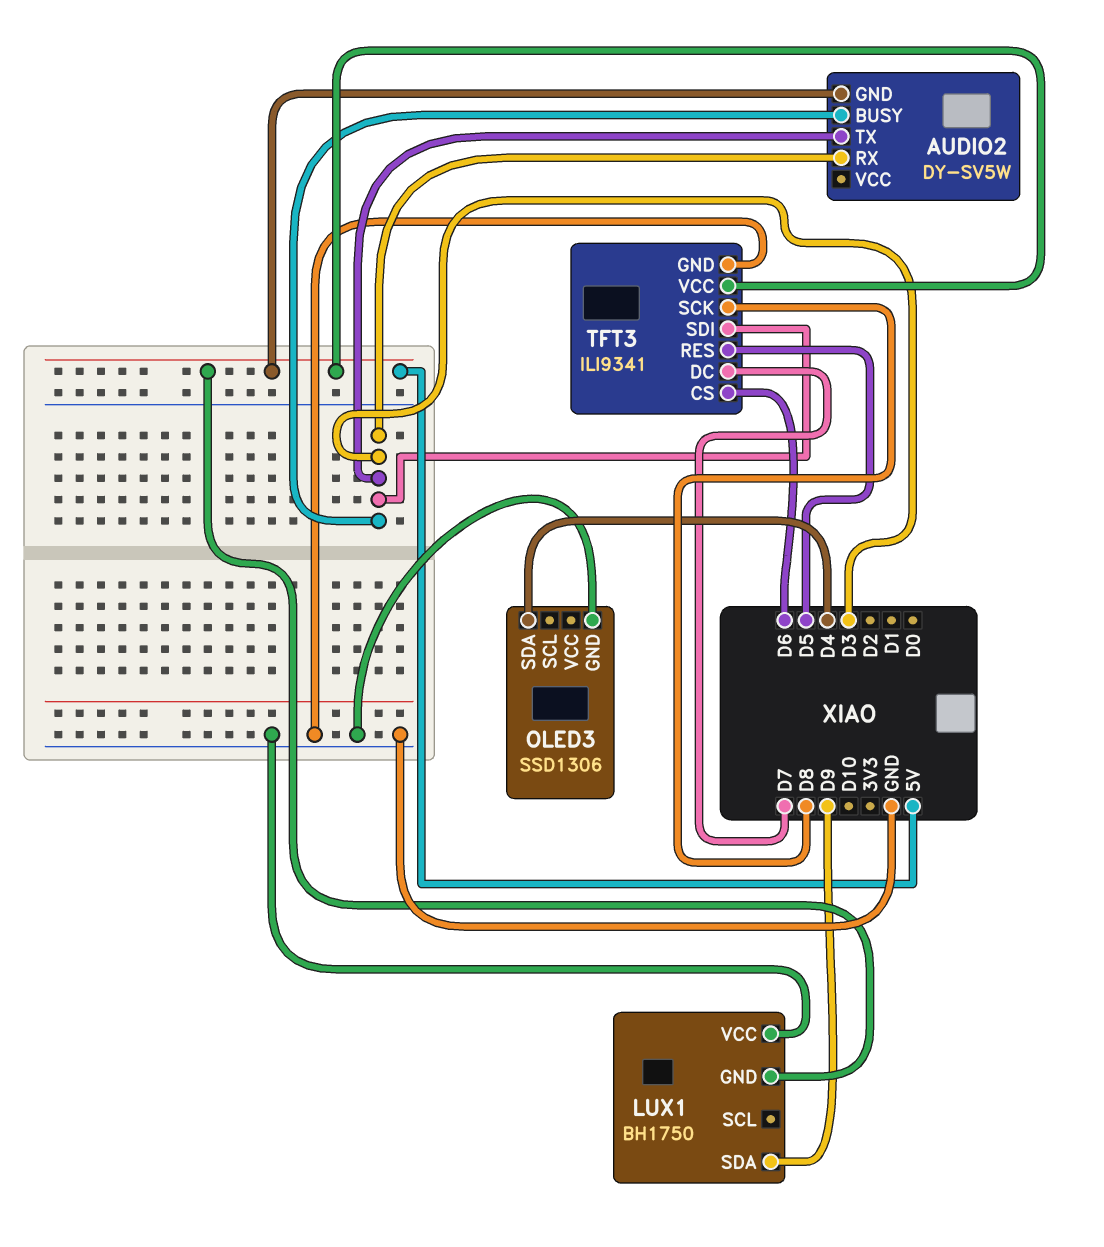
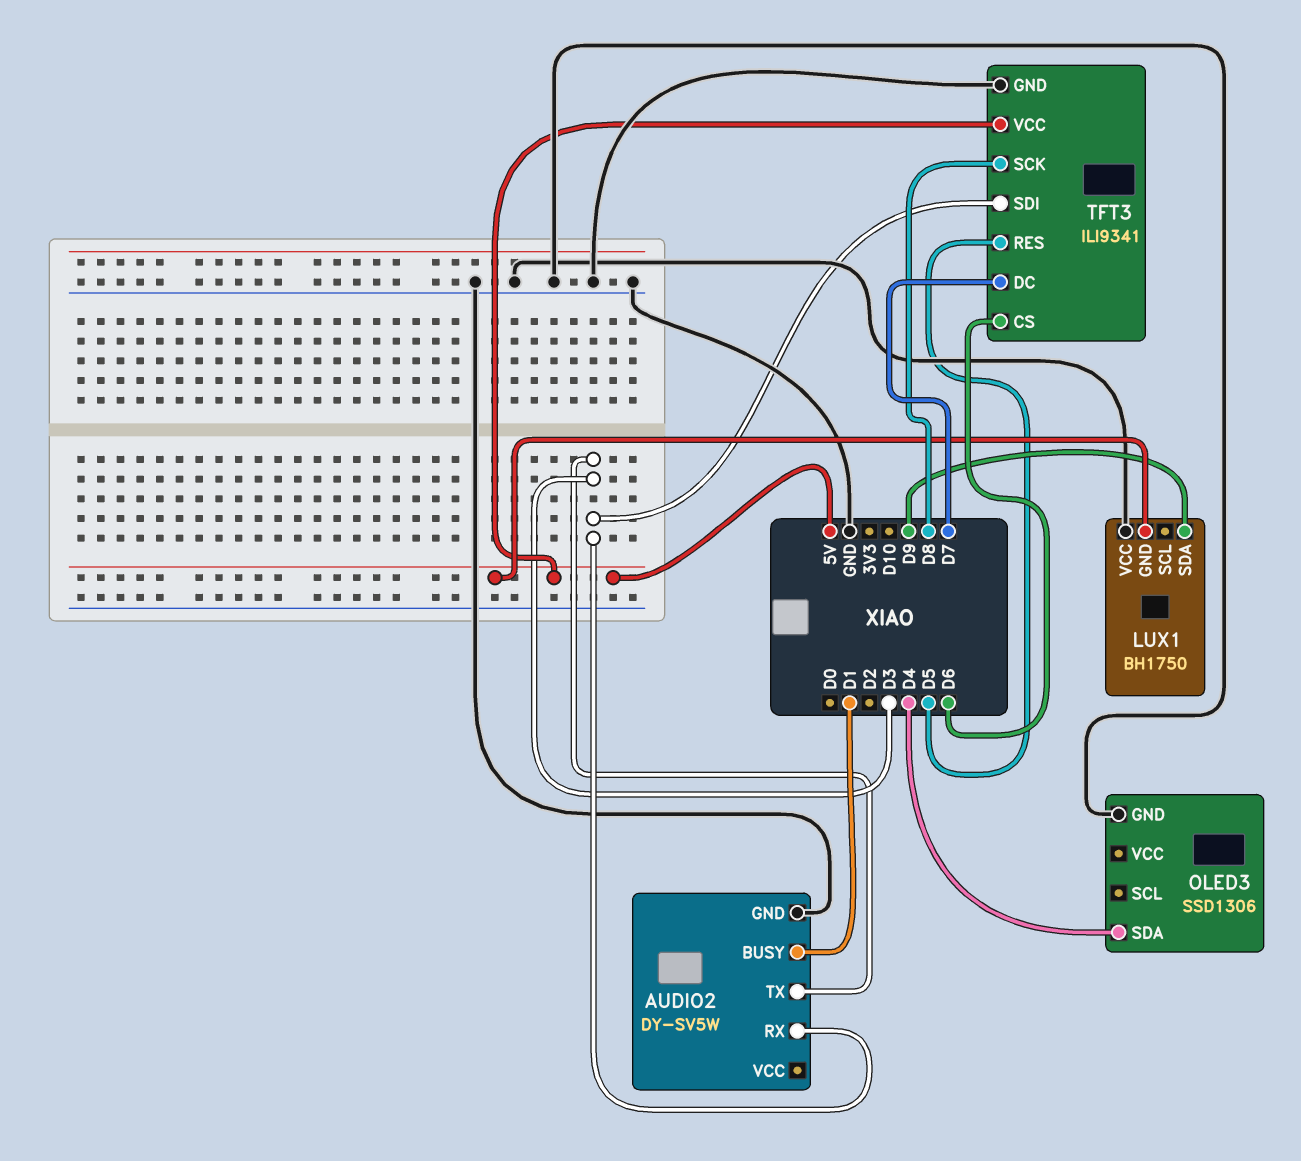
AUDIO2 pin BUSY: D3 -> D1
AUDIO2 pin GND: 5V -> GND

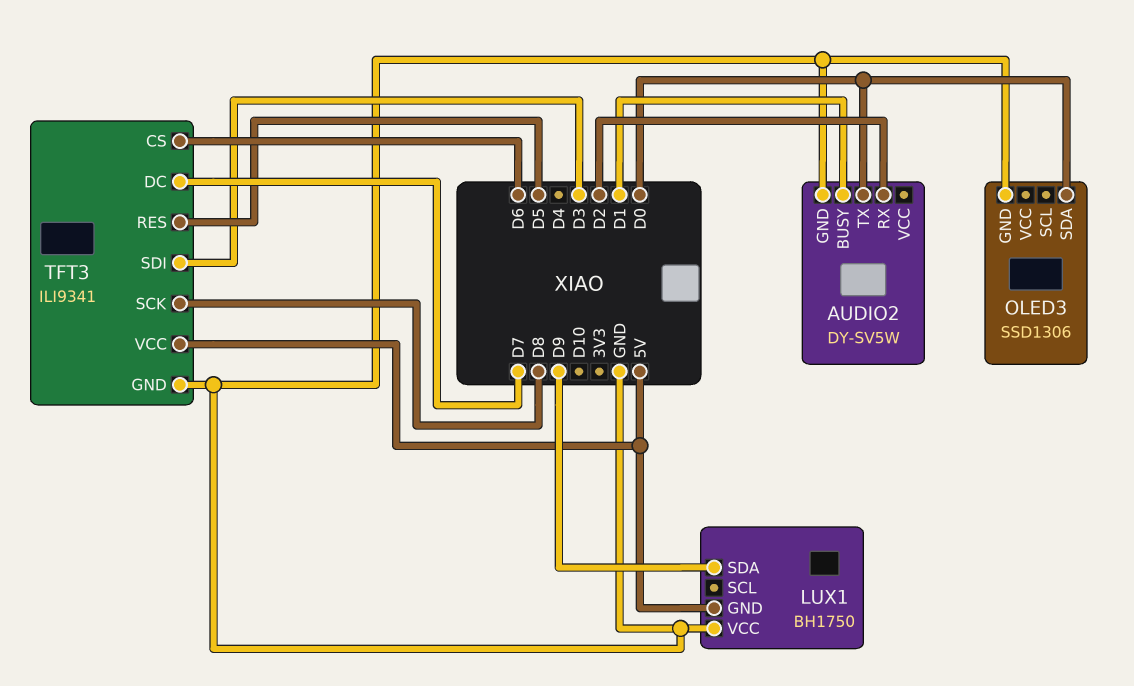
AUDIO2 pin RX: D3 -> D2
AUDIO2 pin TX: D3 -> D0
OLED3 pin SDA: D4 -> D0

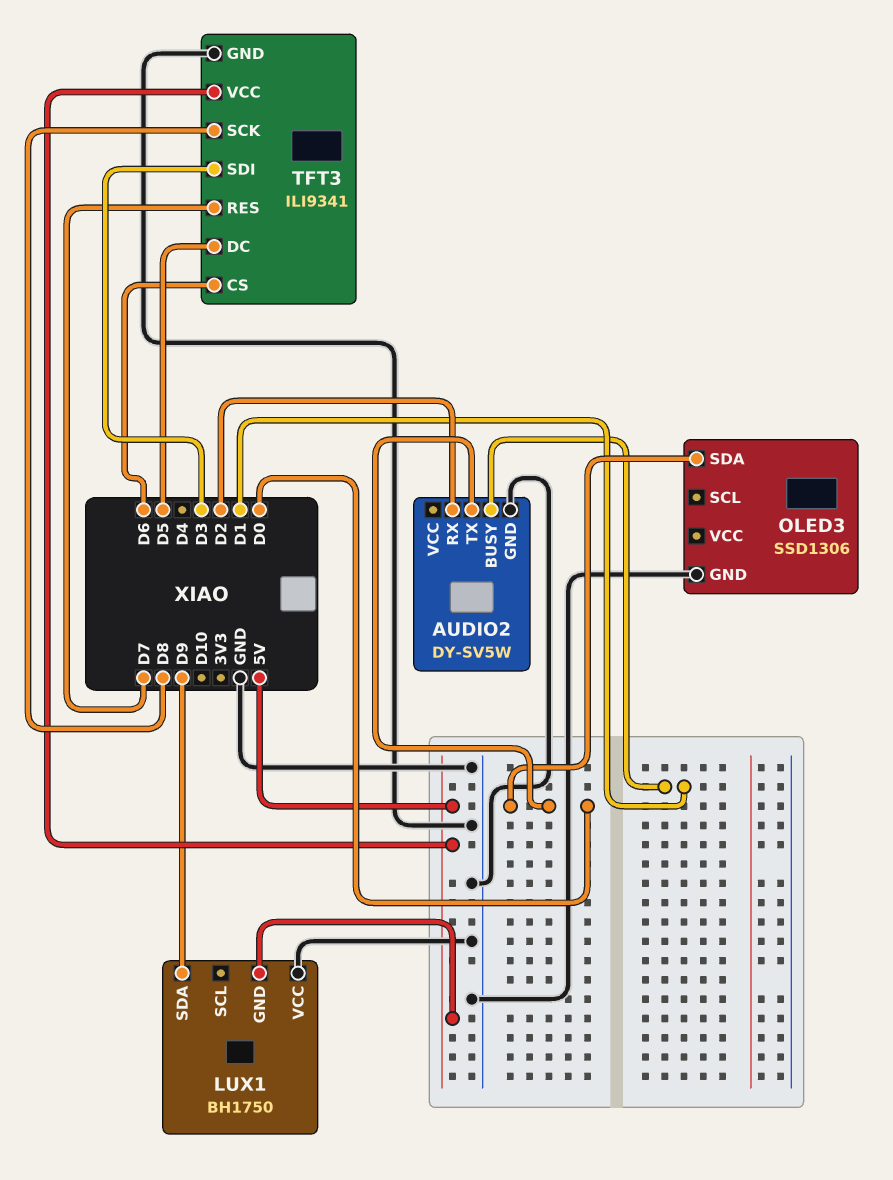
TFT3 pin DC: D7 -> D5
TFT3 pin RES: D5 -> D7

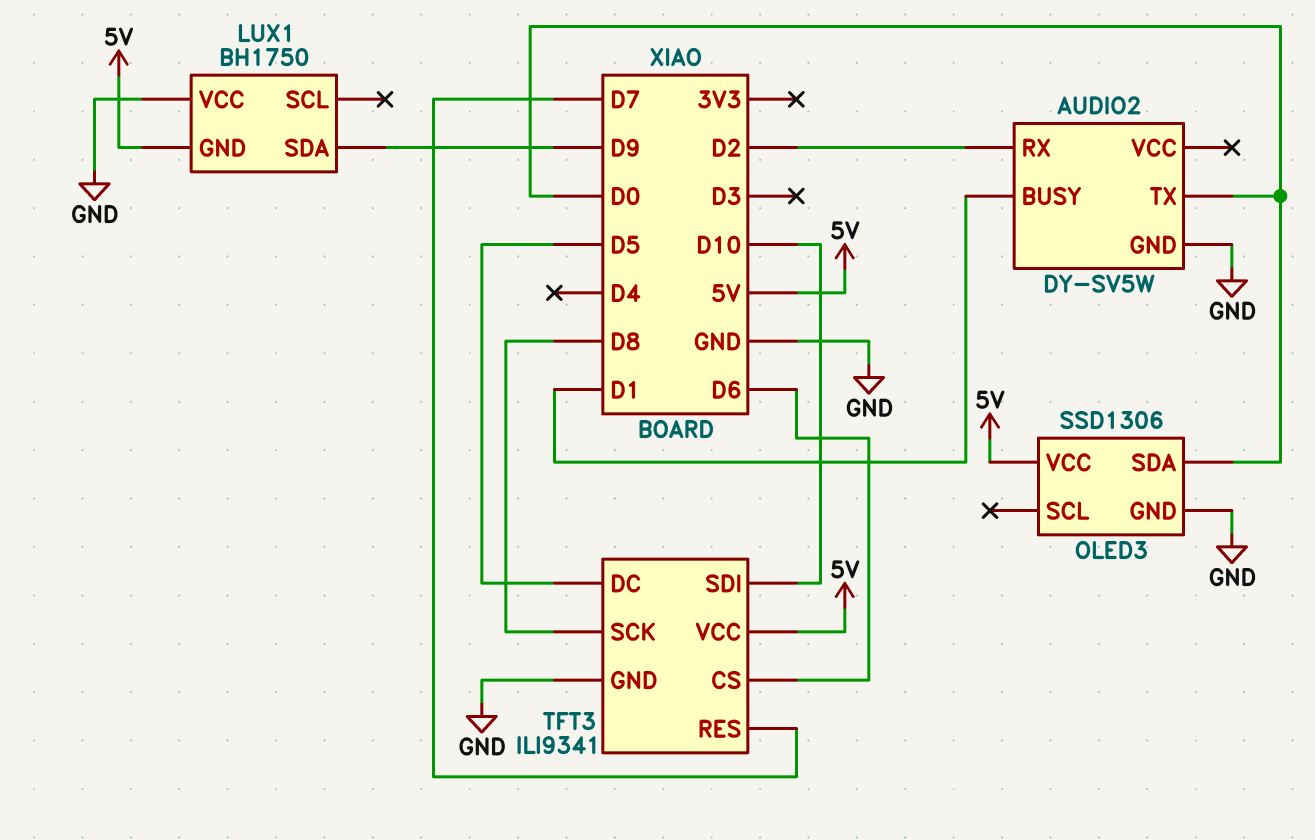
OLED3 pin VCC: none -> 5V
TFT3 pin SDI: D3 -> D10

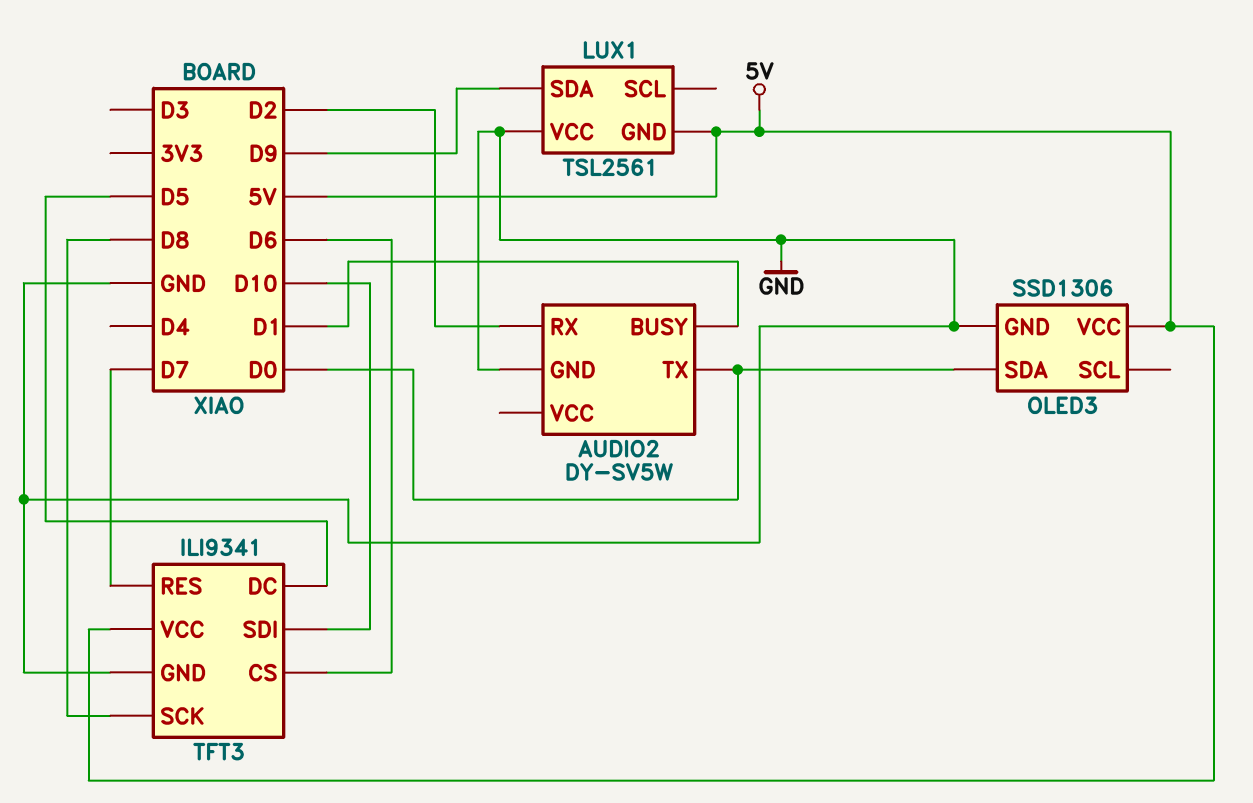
LUX1: BH1750 -> TSL2561

